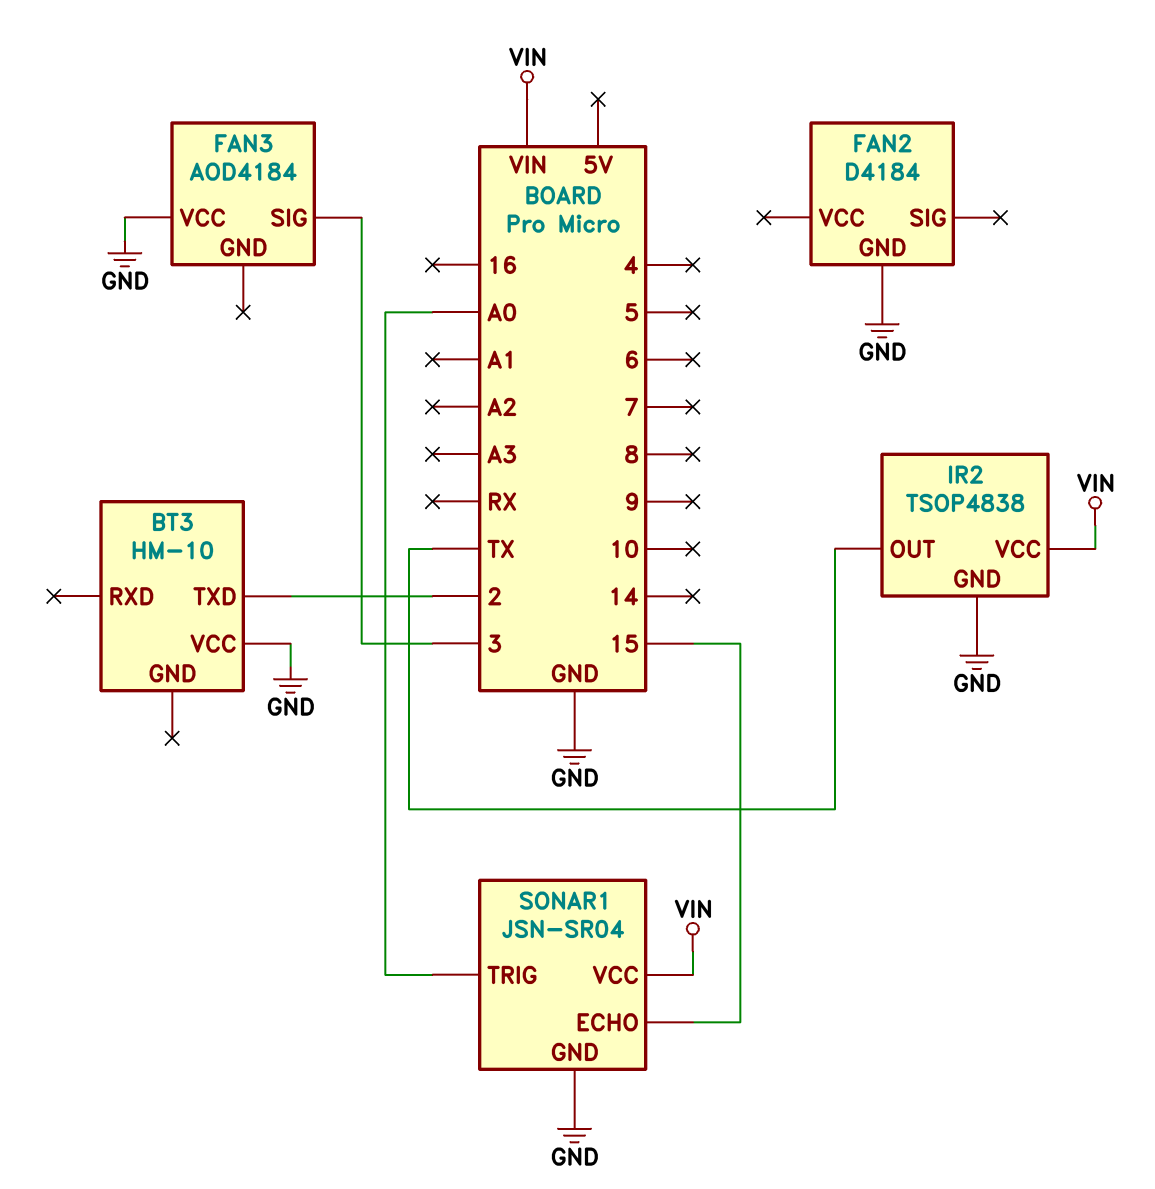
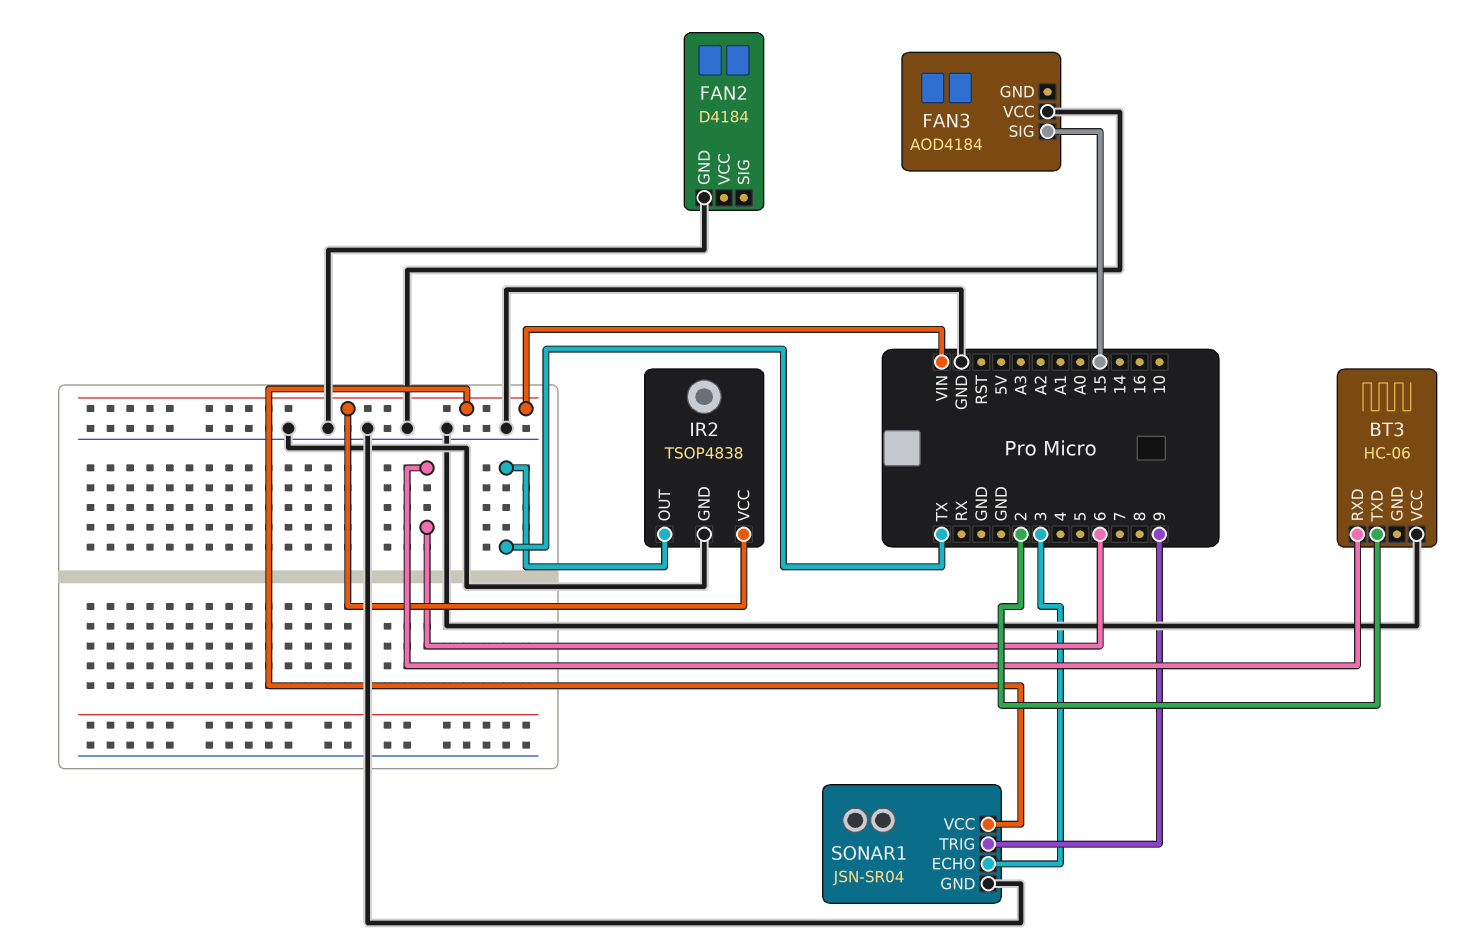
BT3: HM-10 -> HC-06
BT3 pin RXD: none -> 6
FAN3 pin SIG: 3 -> 15
SONAR1 pin ECHO: 15 -> 3
SONAR1 pin TRIG: A0 -> 9

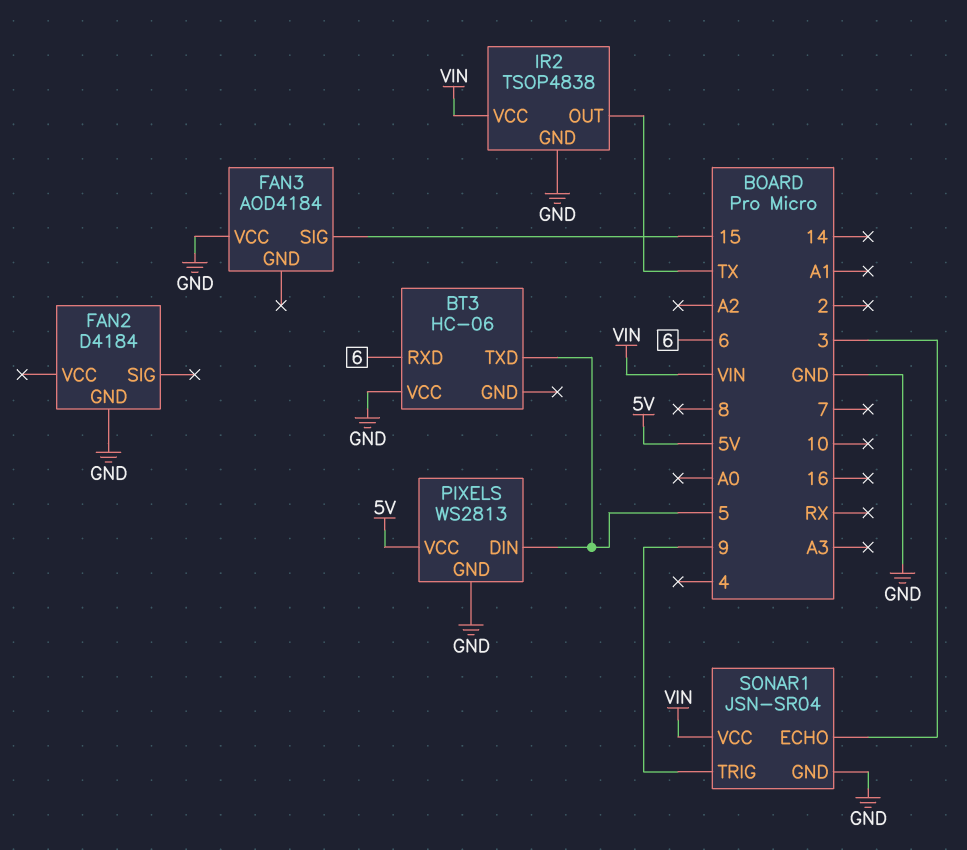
BT3 pin TXD: 2 -> 5
PIXELS: none -> WS2813
PIXELS pin DIN: none -> 5
PIXELS pin GND: none -> GND
PIXELS pin VCC: none -> 5V

